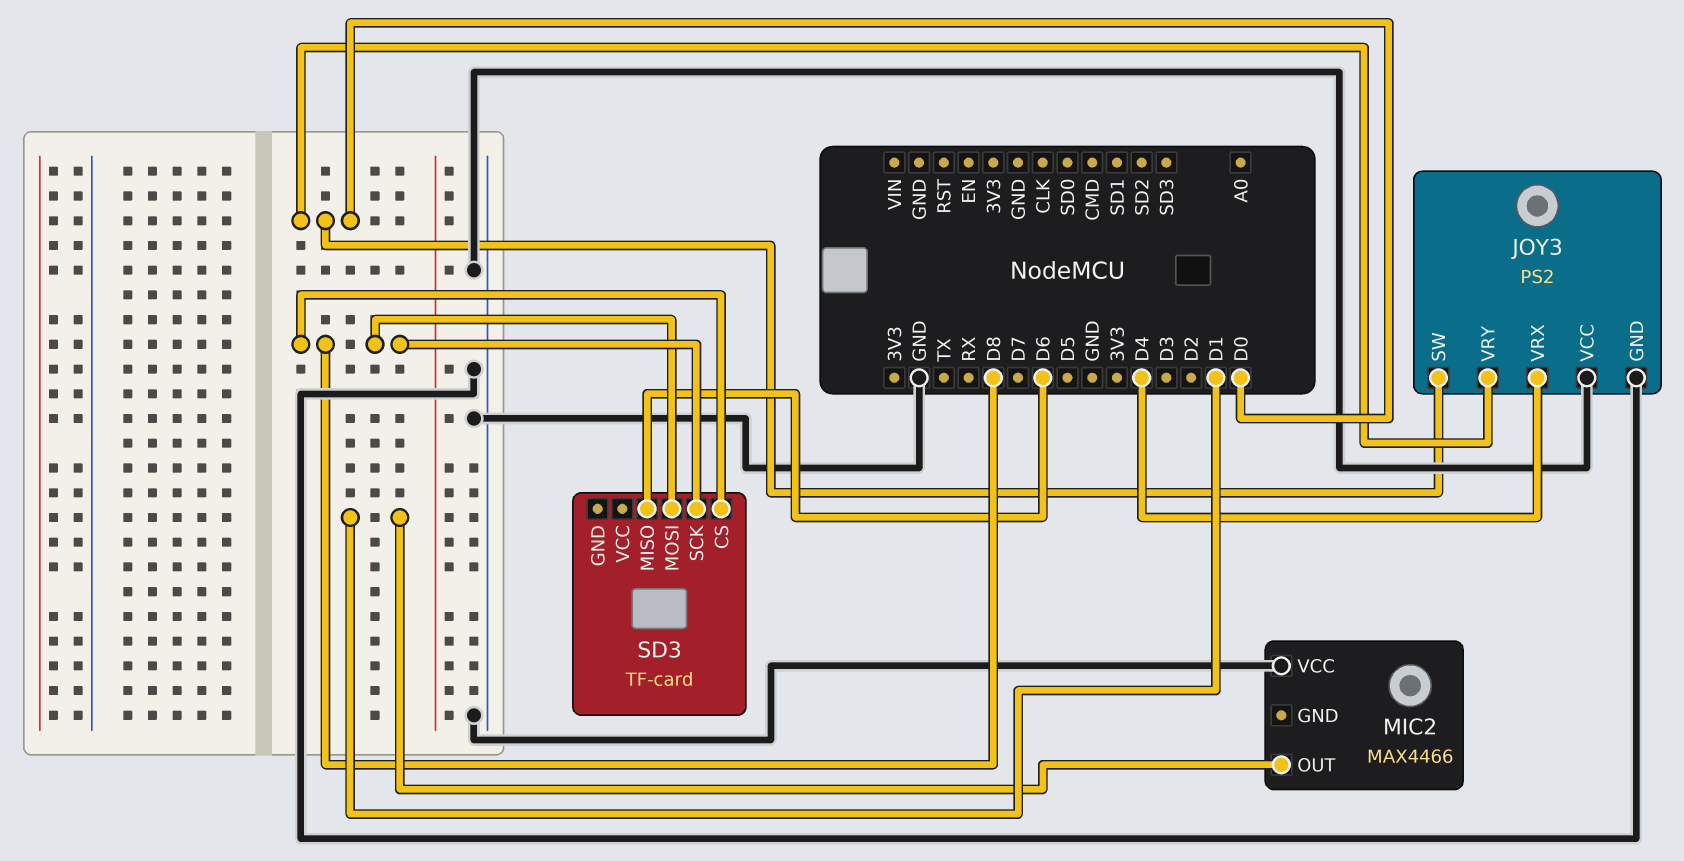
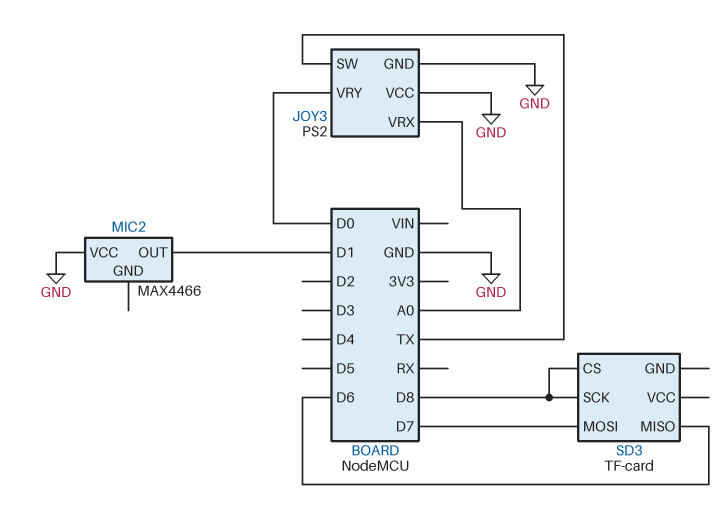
JOY3 pin SW: D0 -> TX
JOY3 pin VRX: D4 -> A0
SD3 pin MOSI: D8 -> D7

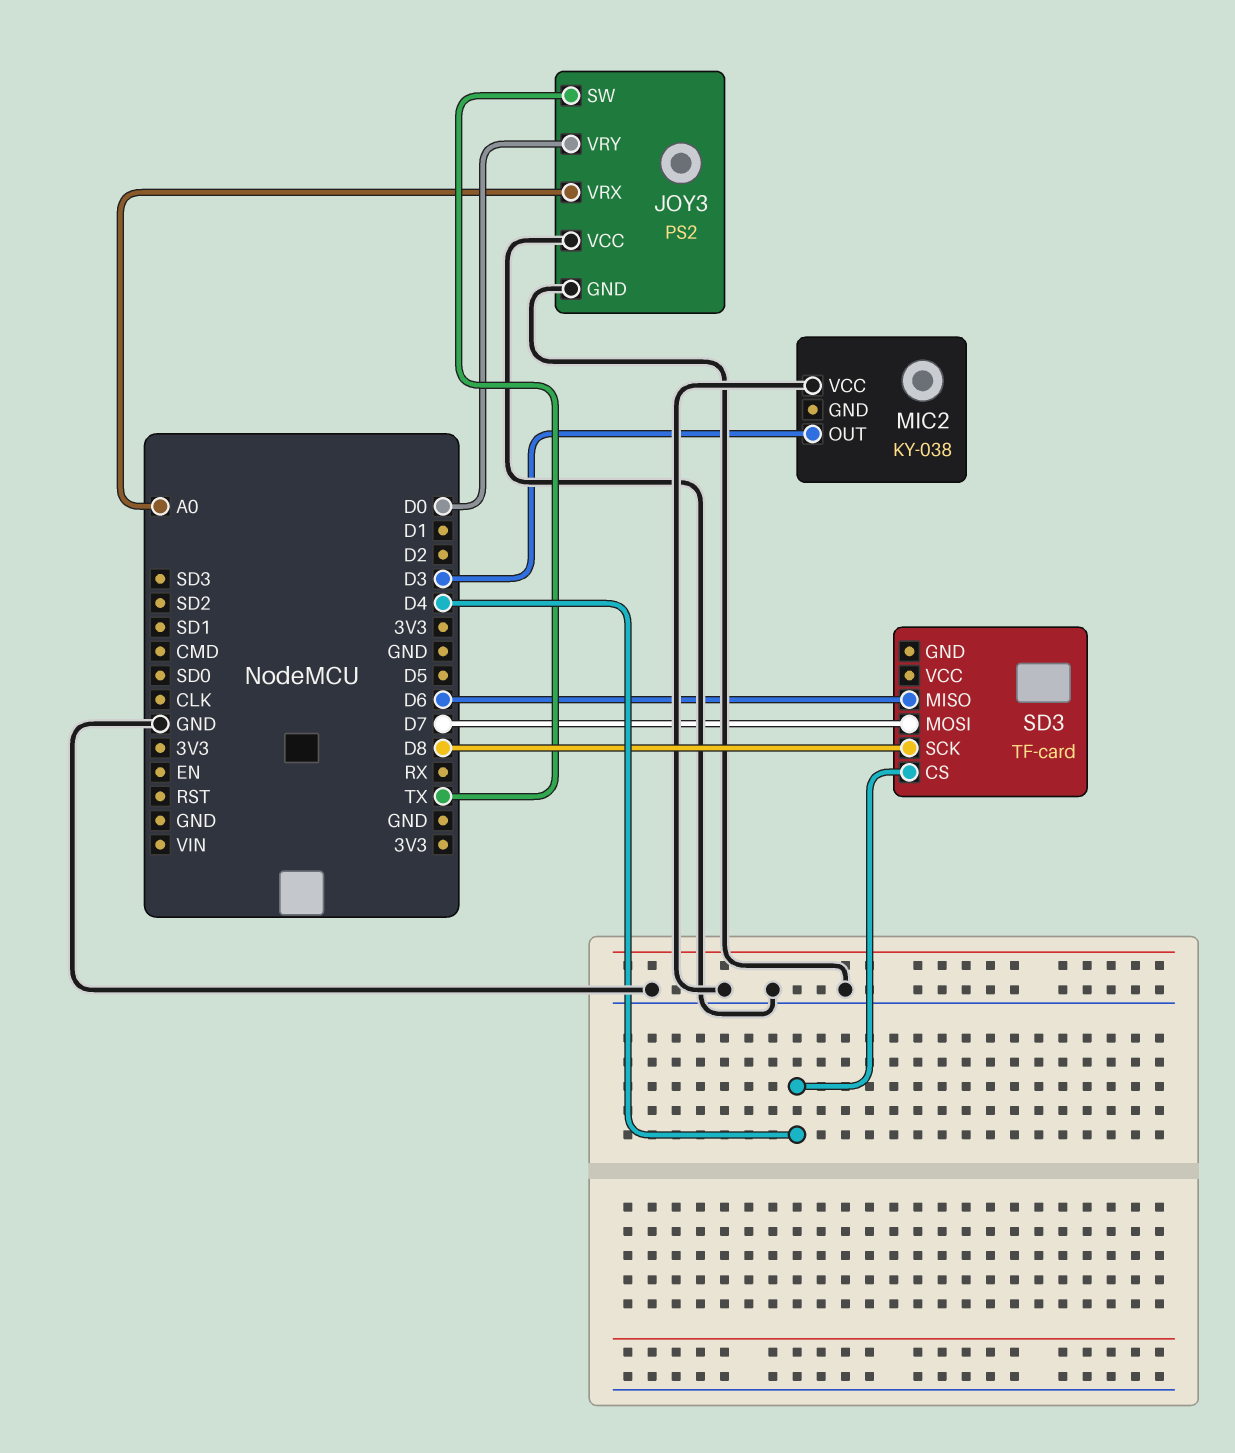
MIC2: MAX4466 -> KY-038
MIC2 pin OUT: D1 -> D3
SD3 pin CS: D8 -> D4

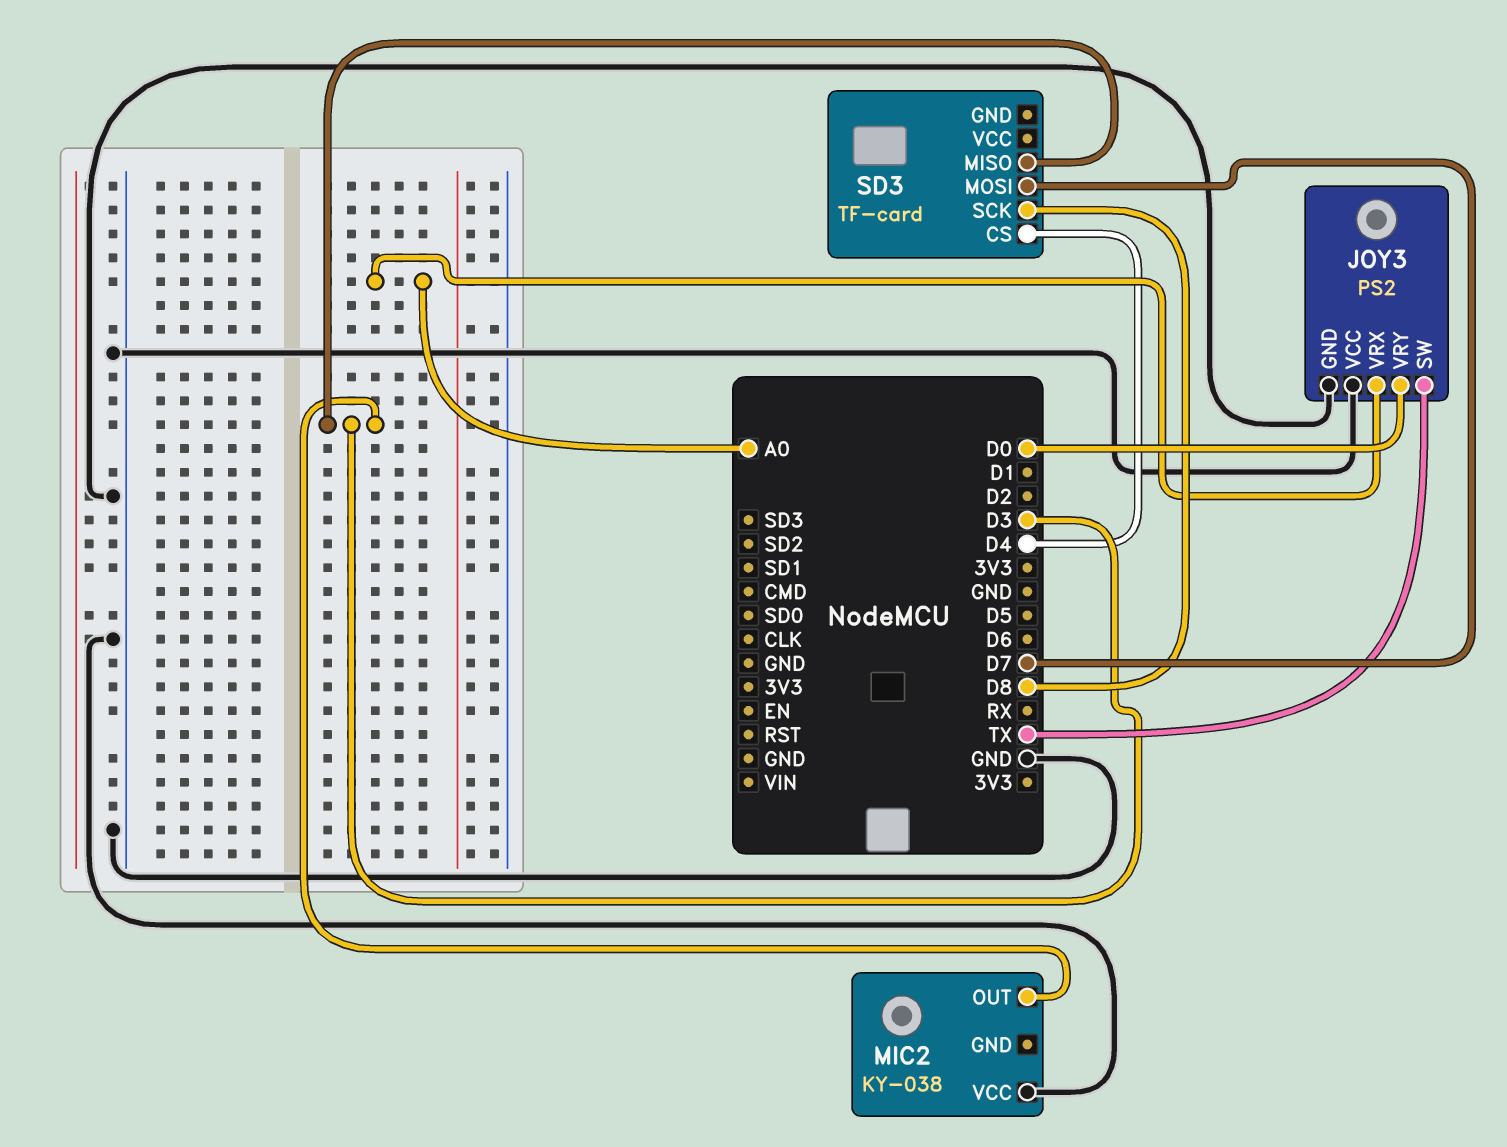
SD3 pin MISO: D6 -> D3

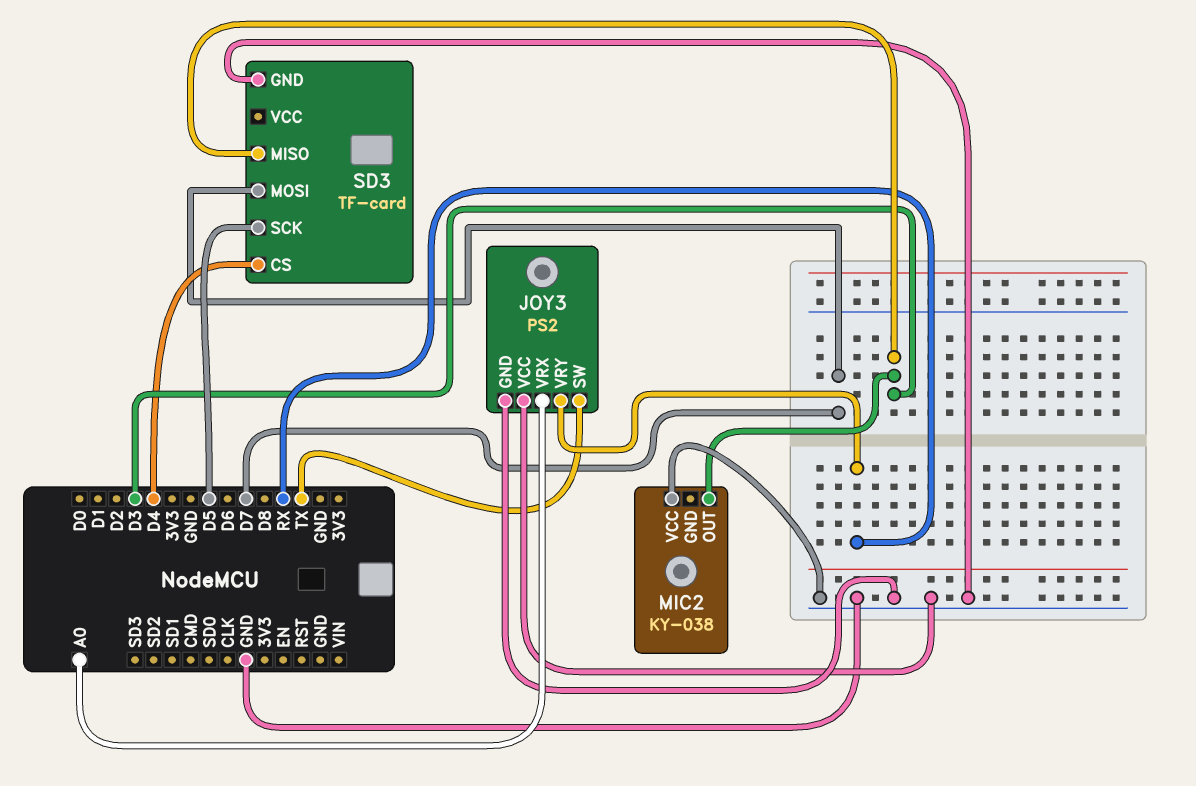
JOY3 pin VRY: D0 -> RX
SD3 pin GND: none -> GND
SD3 pin SCK: D8 -> D5

